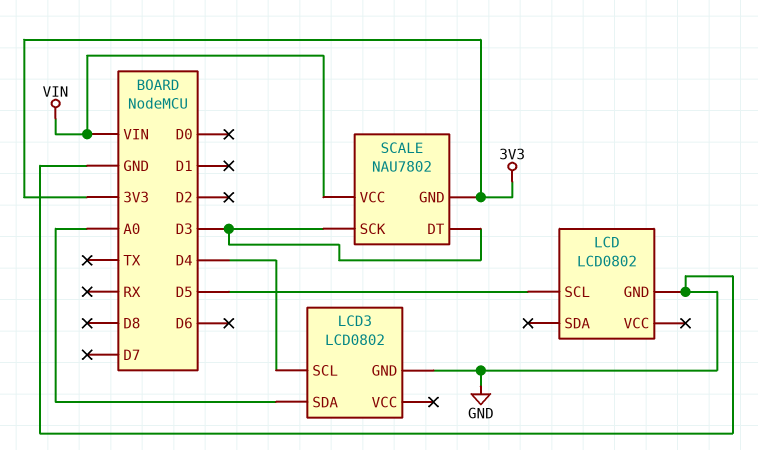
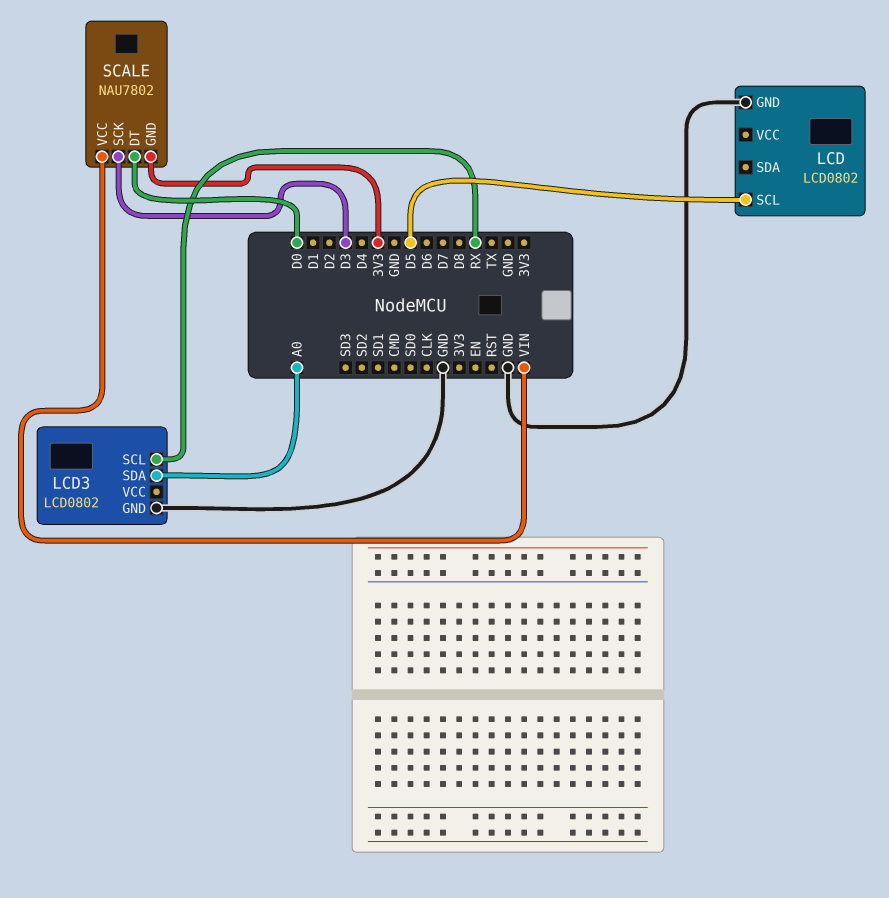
LCD3 pin SCL: D4 -> RX
SCALE pin DT: D3 -> D0

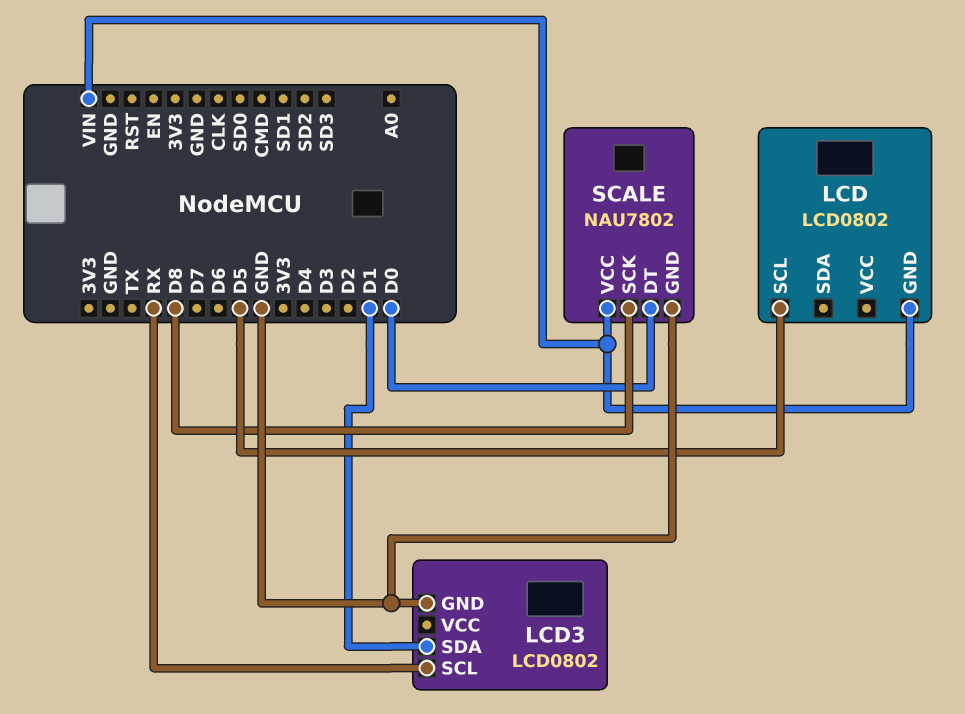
LCD pin GND: GND -> VIN
LCD3 pin SDA: A0 -> D1
SCALE pin GND: 3V3 -> GND
SCALE pin SCK: D3 -> D8

